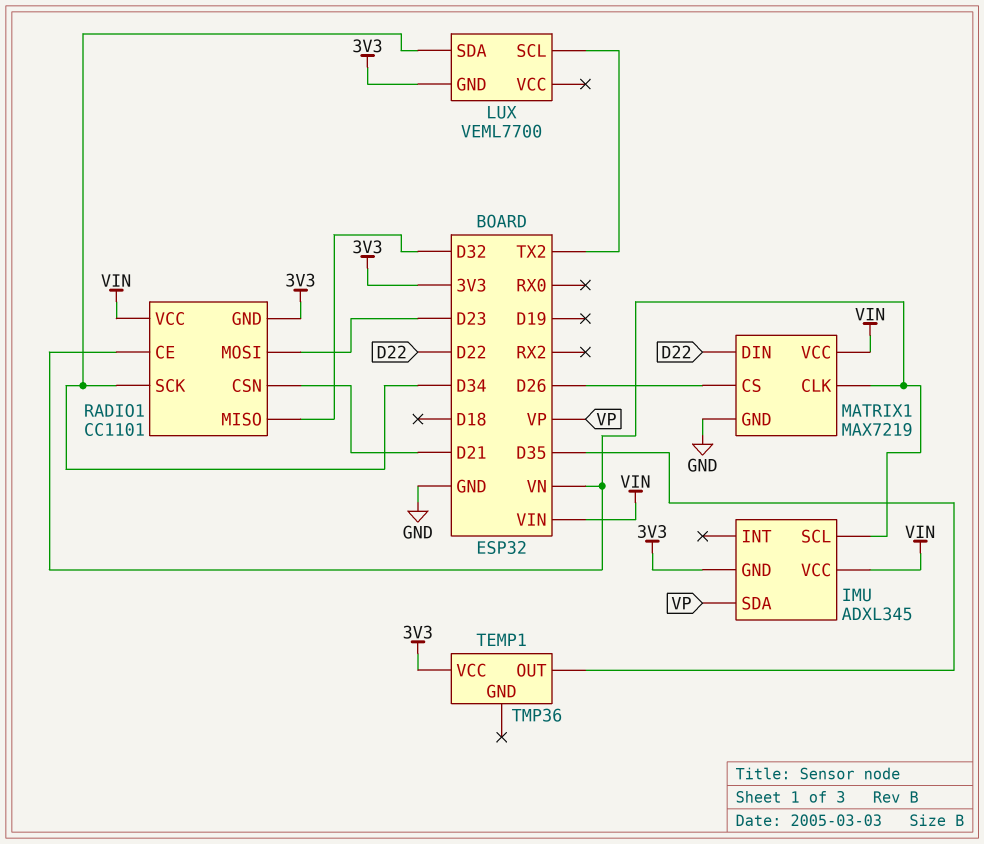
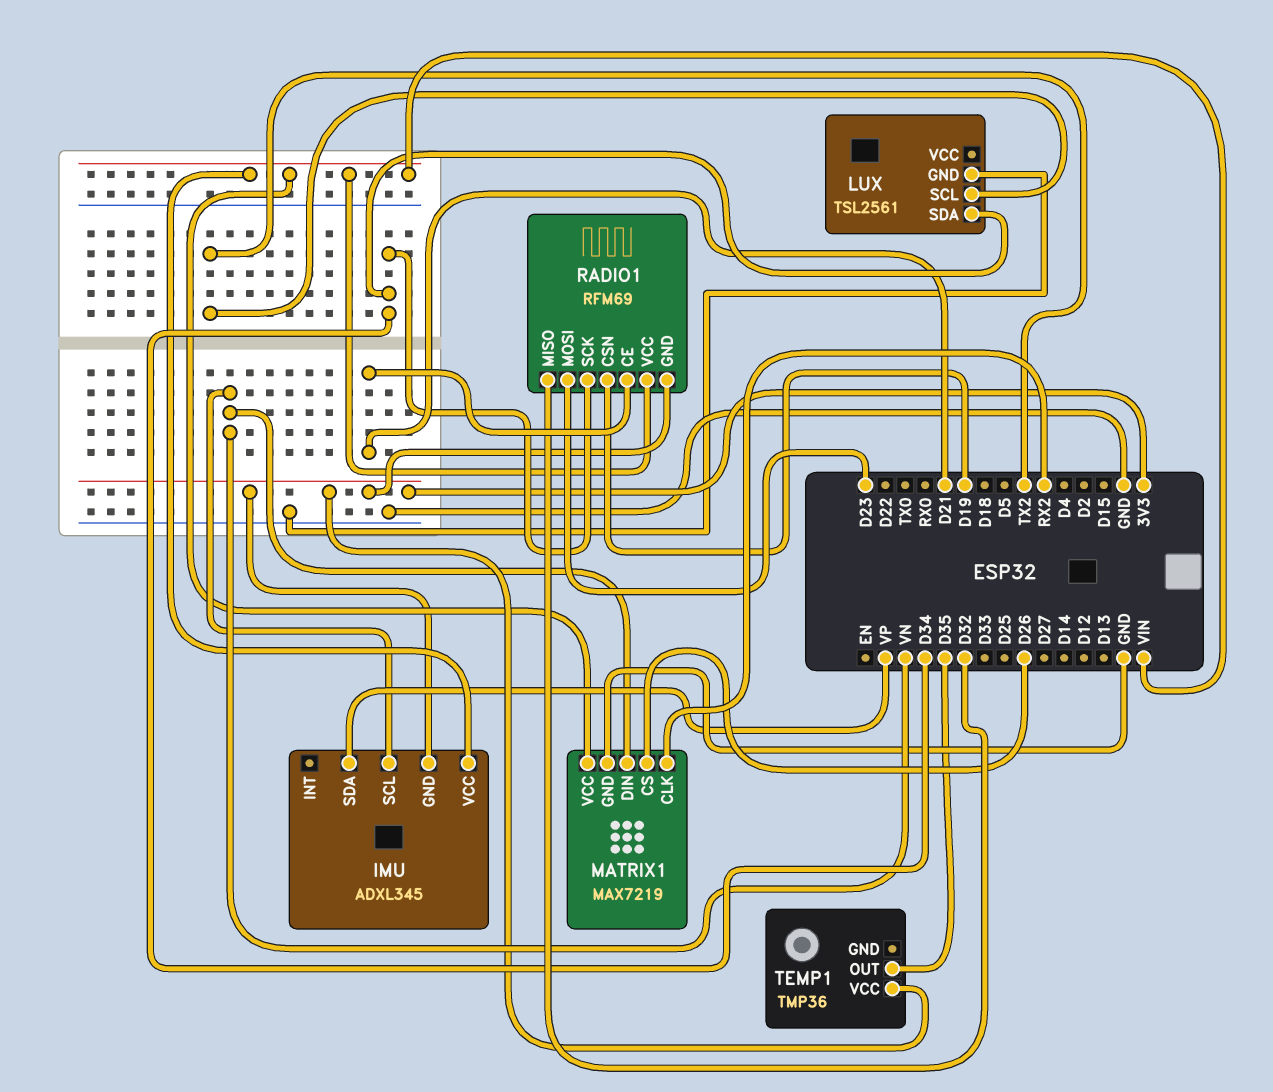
LUX: VEML7700 -> TSL2561
LUX pin GND: 3V3 -> GND
MATRIX1 pin CLK: VN -> RX2
MATRIX1 pin DIN: D22 -> VN
RADIO1: CC1101 -> RFM69
RADIO1 pin CE: VN -> D21
RADIO1 pin CSN: D21 -> D19

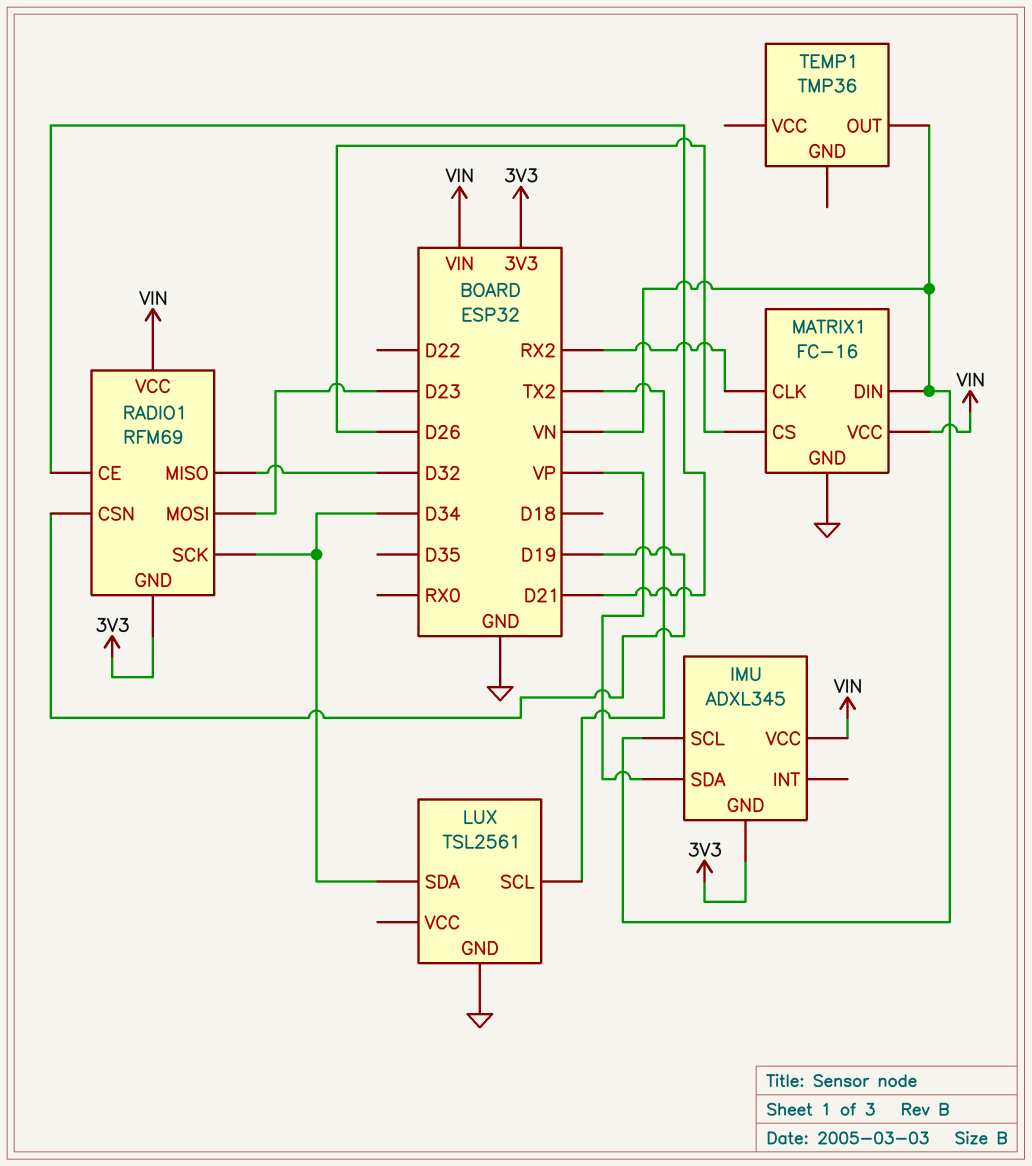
MATRIX1: MAX7219 -> FC-16
TEMP1 pin OUT: D35 -> VN
TEMP1 pin VCC: 3V3 -> none

